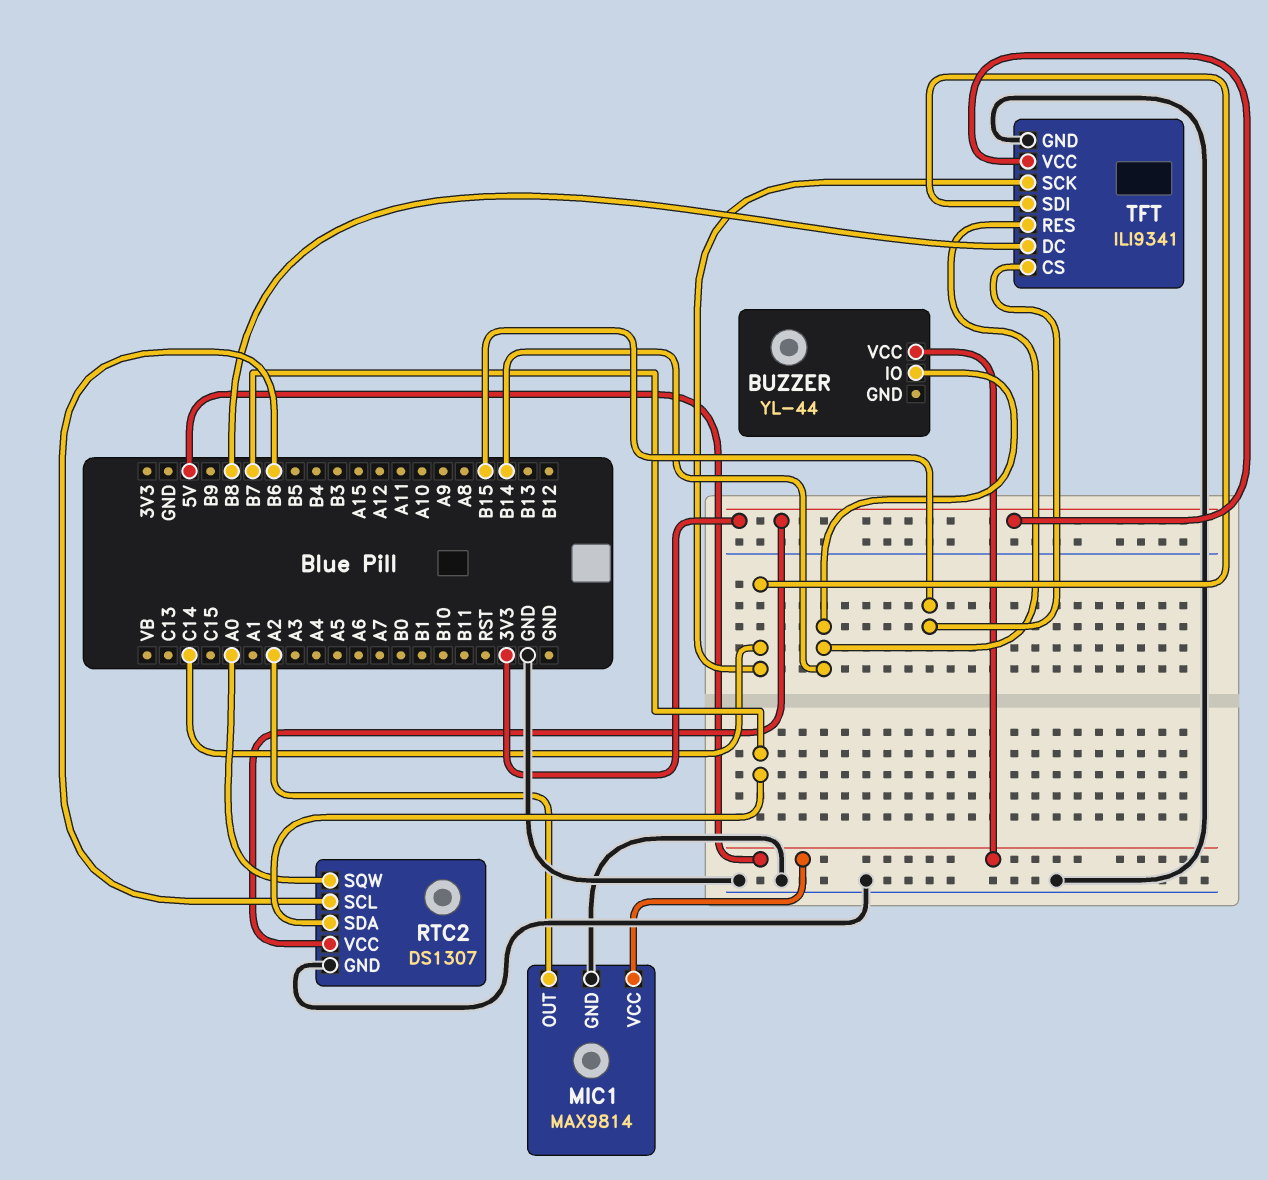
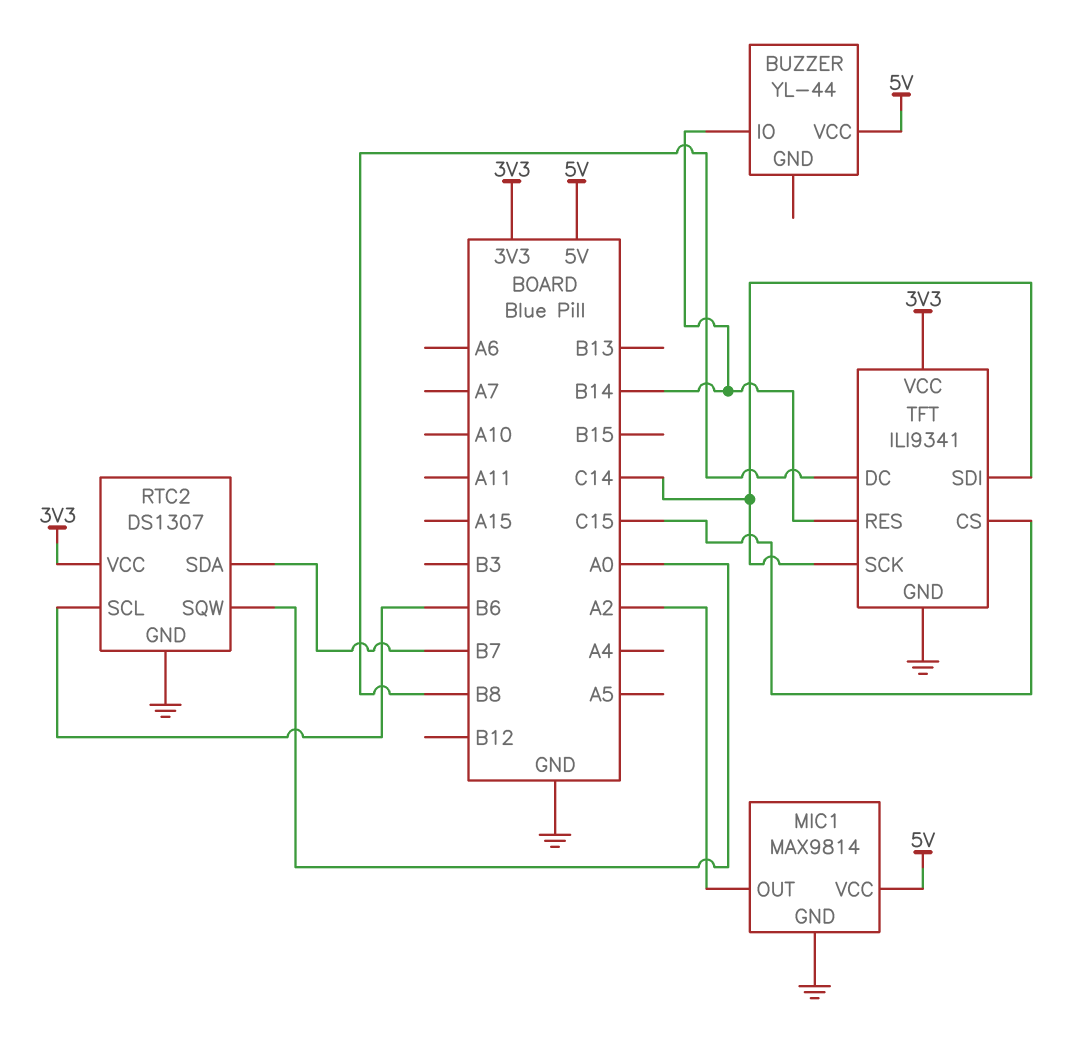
TFT pin CS: B15 -> C15

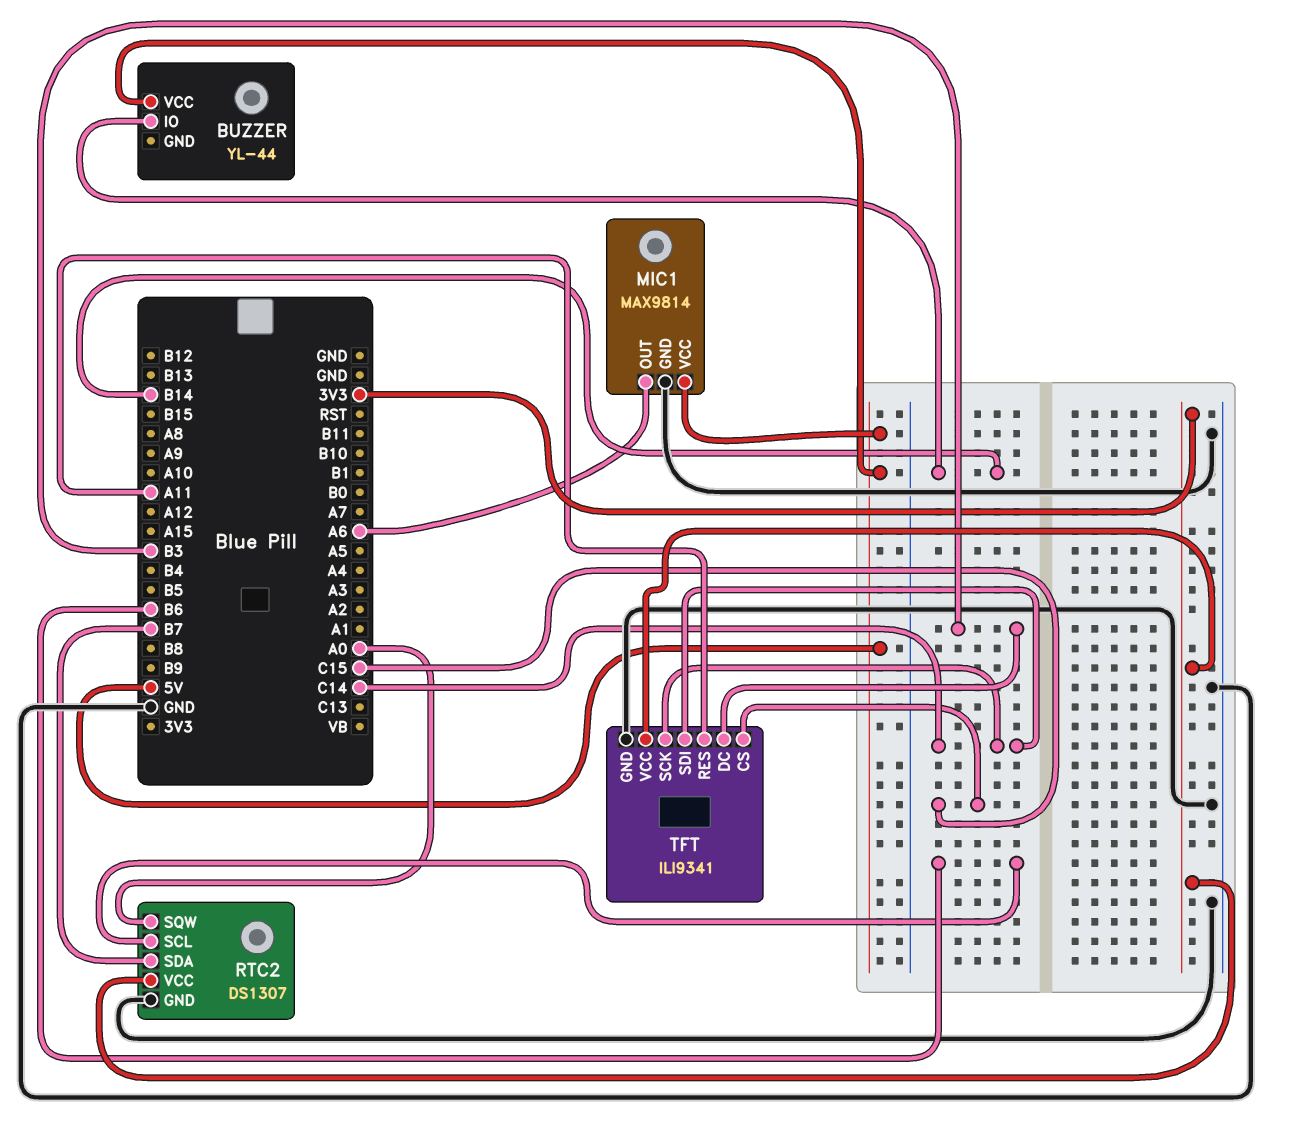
MIC1 pin OUT: A2 -> A6
TFT pin DC: B8 -> B3
TFT pin RES: B14 -> A11

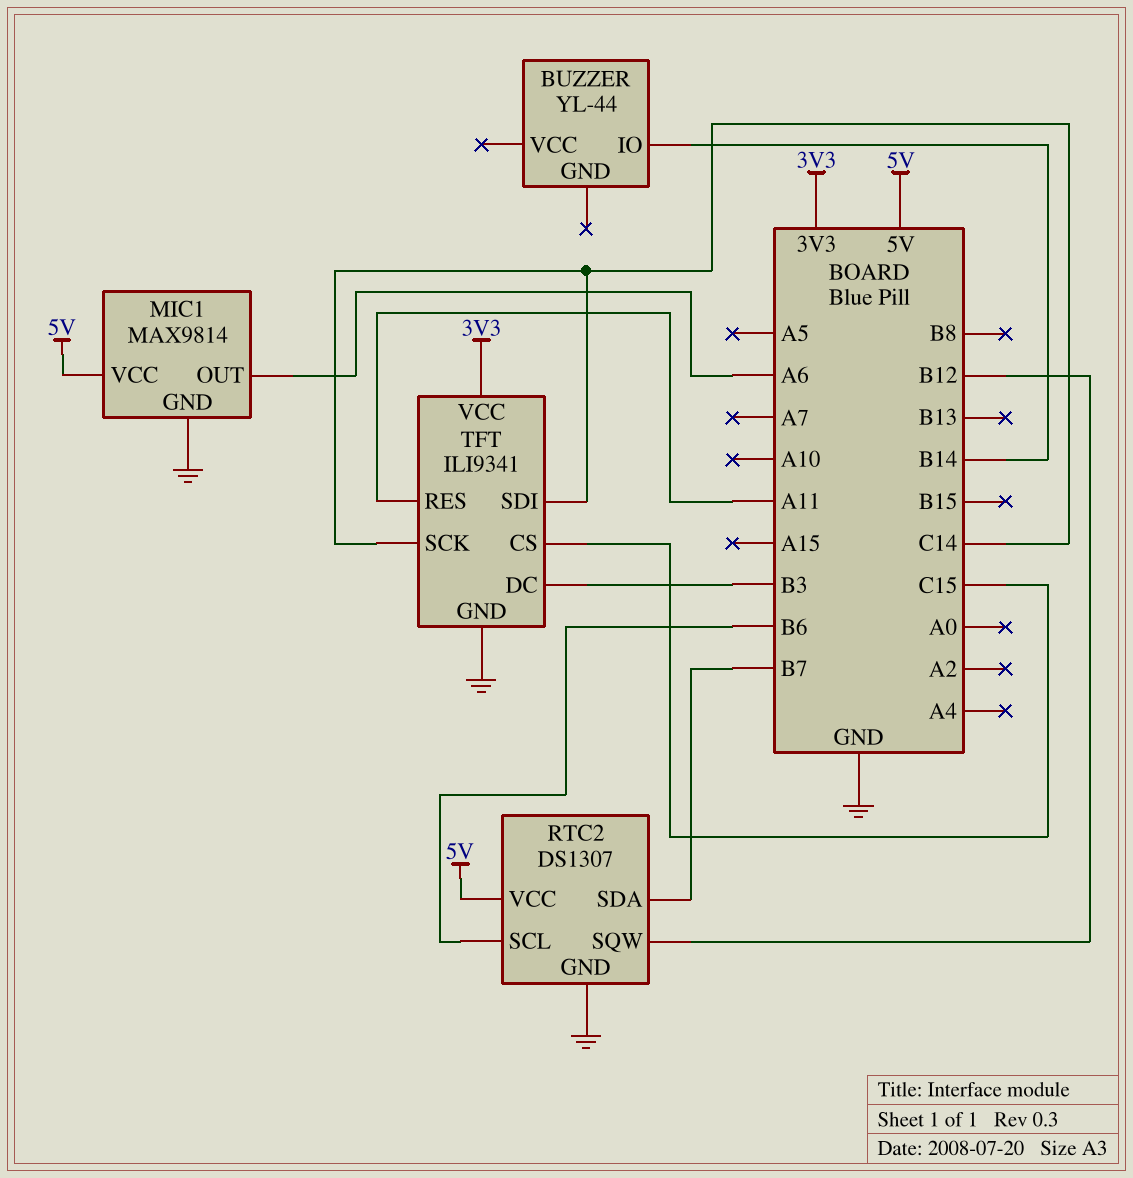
BUZZER pin VCC: 5V -> none
RTC2 pin SQW: A0 -> B12
RTC2 pin VCC: 3V3 -> 5V

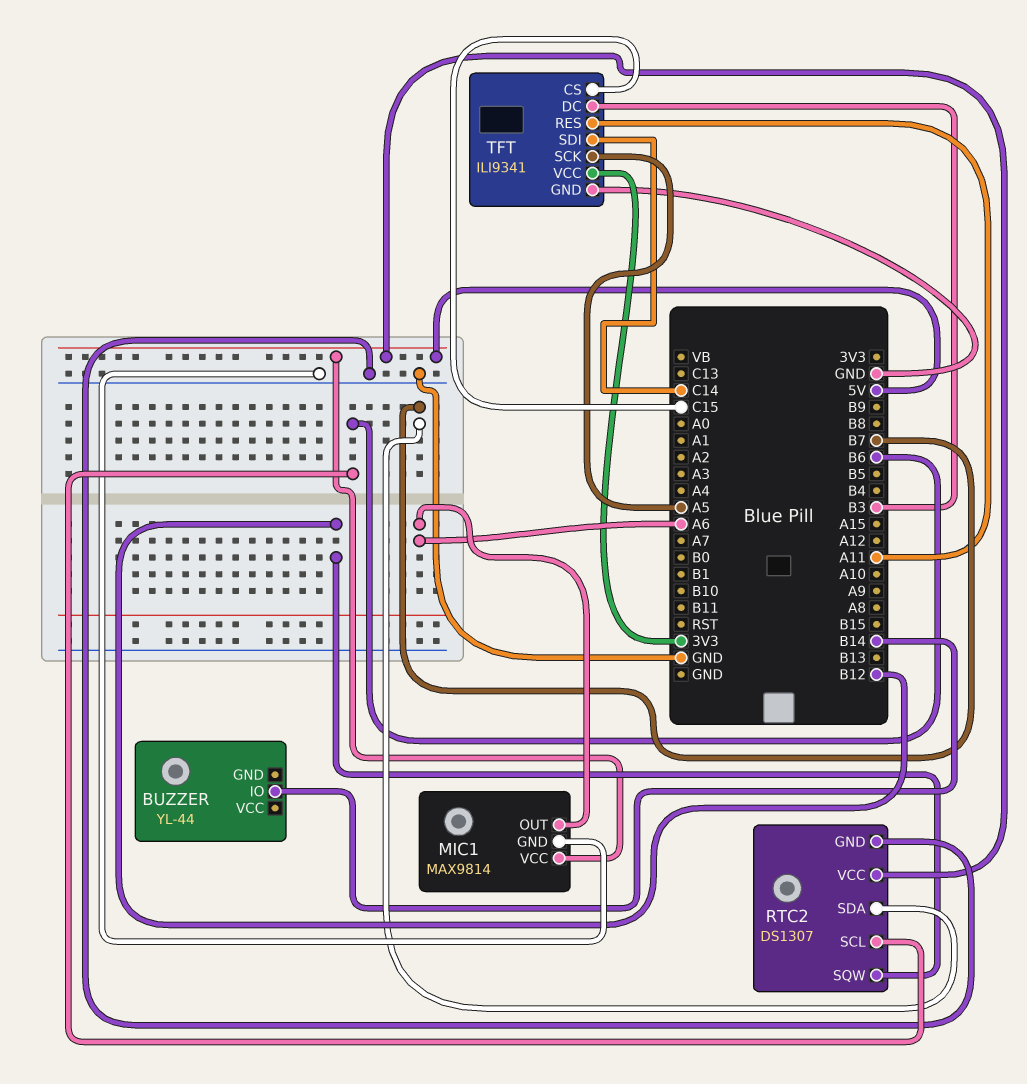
TFT pin SCK: C14 -> A5

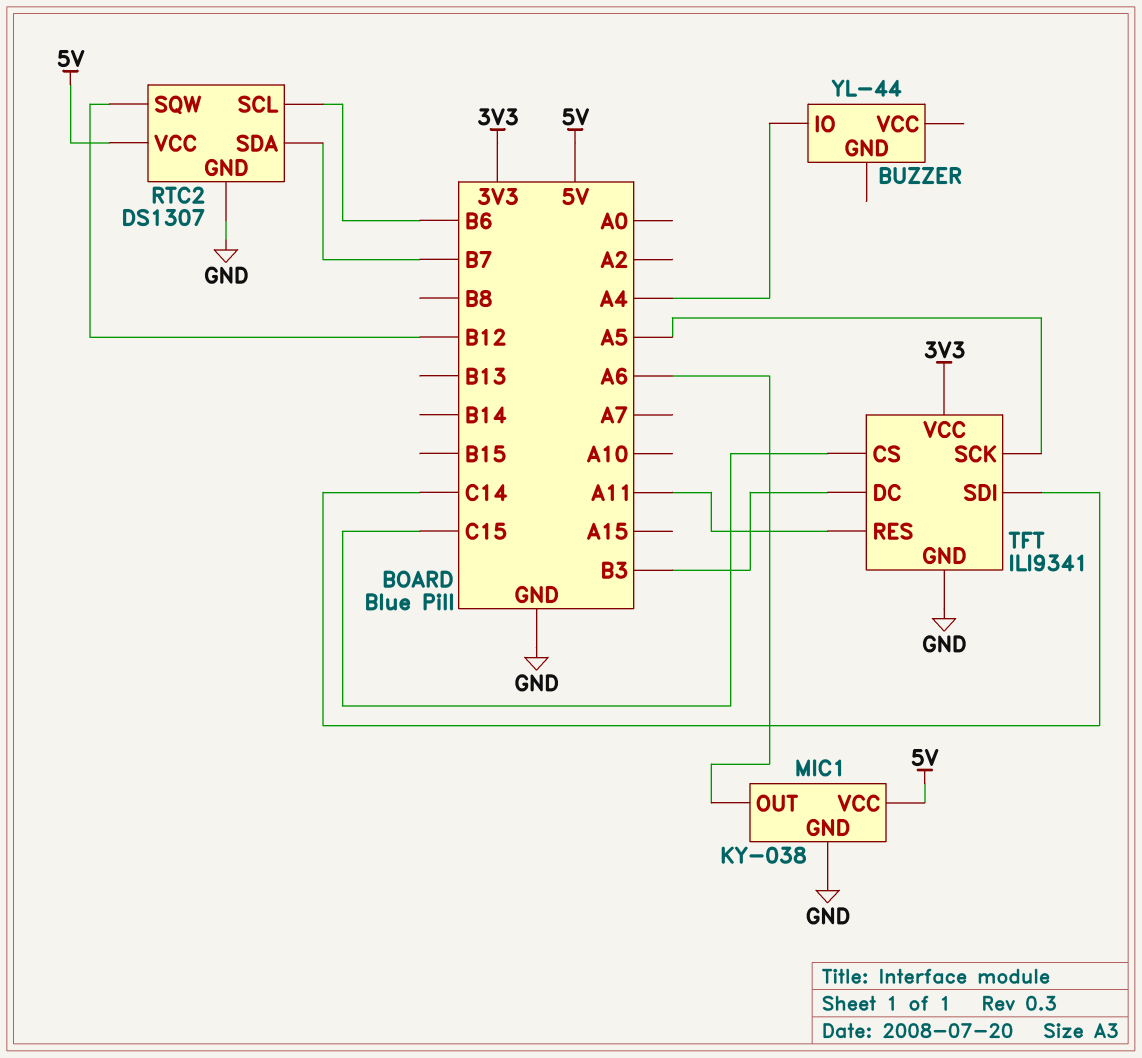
BUZZER pin IO: B14 -> A4
MIC1: MAX9814 -> KY-038

